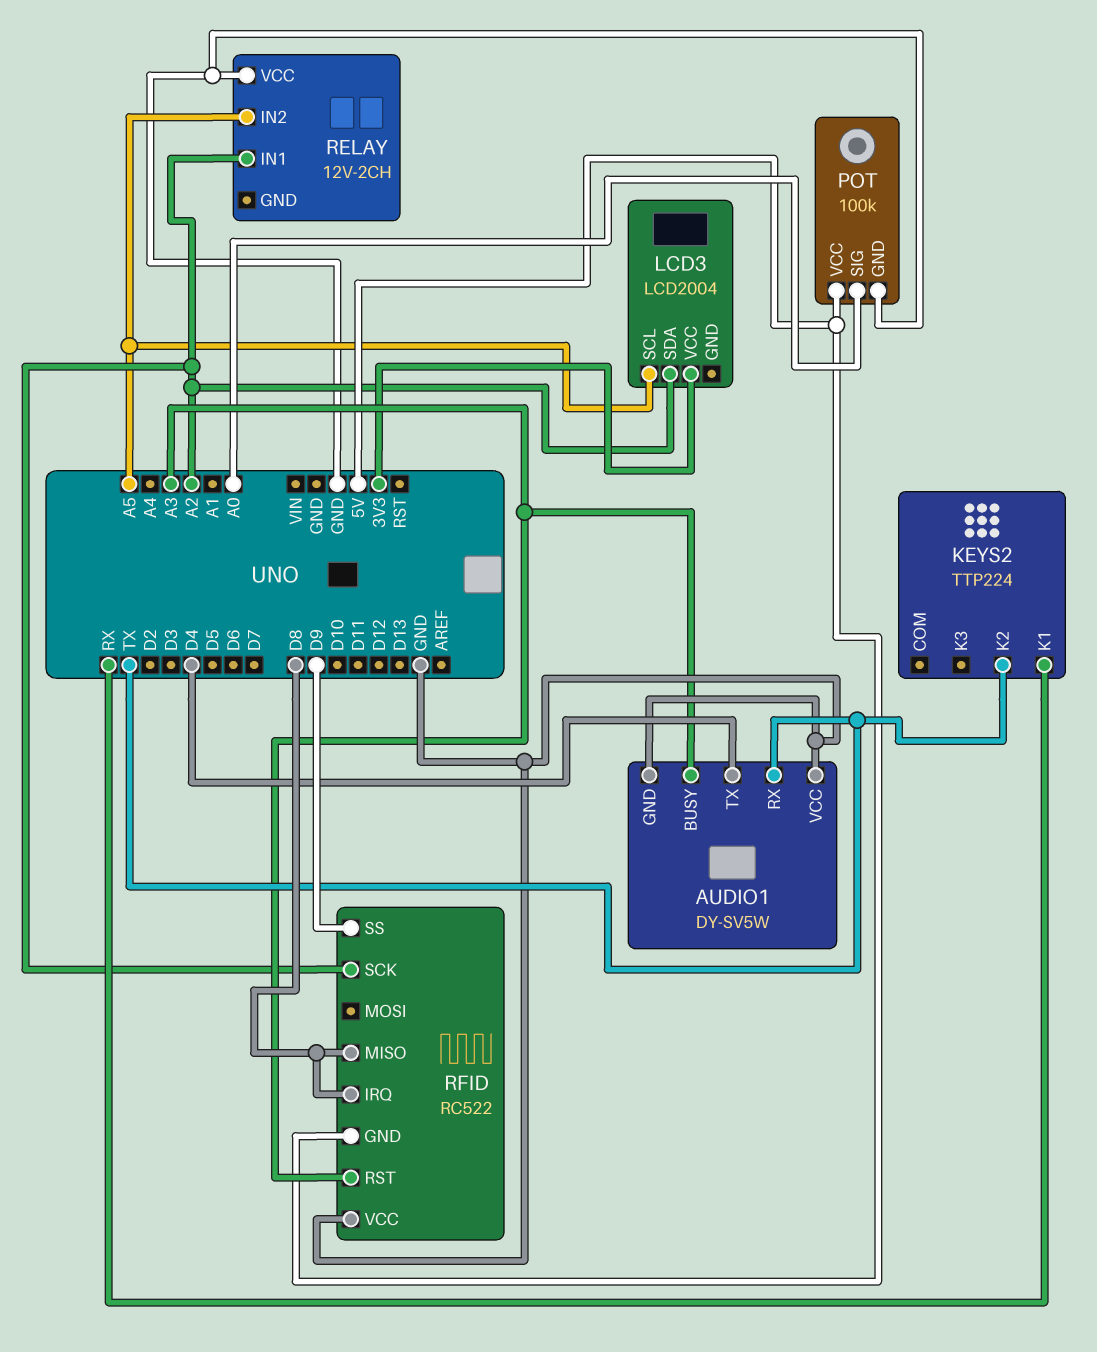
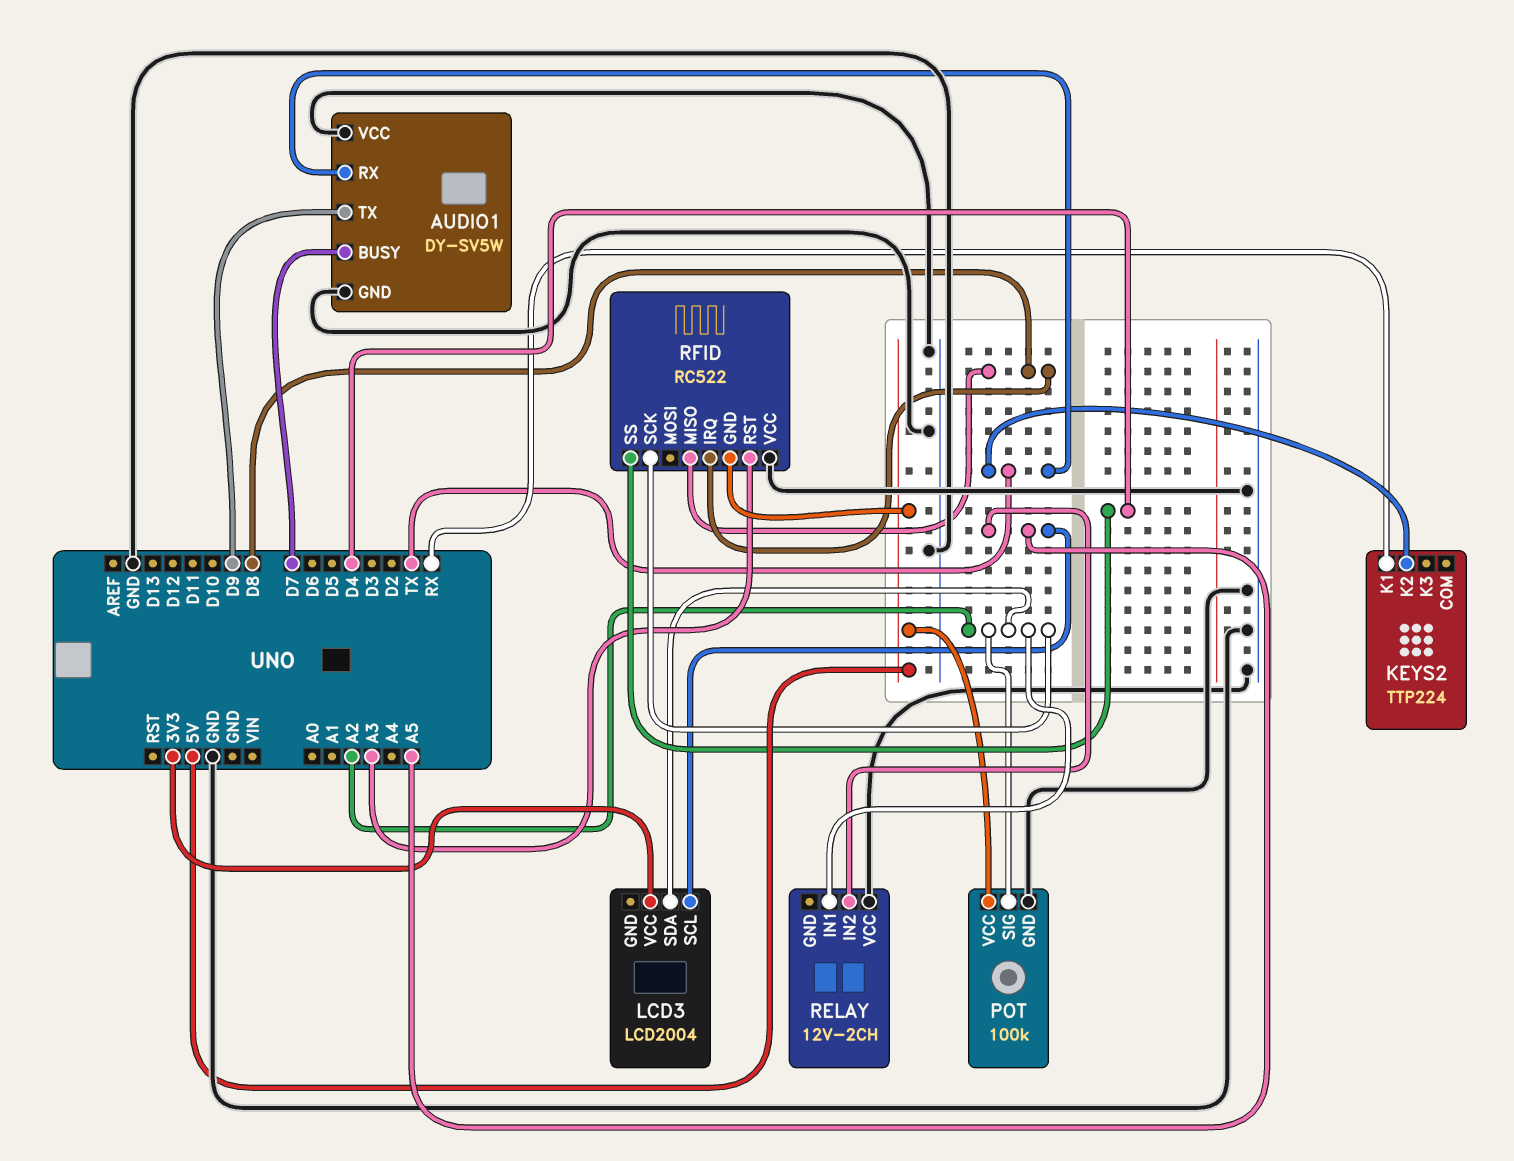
AUDIO1 pin BUSY: A3 -> D7
AUDIO1 pin TX: D4 -> D9
POT pin SIG: A0 -> A2
RFID pin SS: D9 -> D4

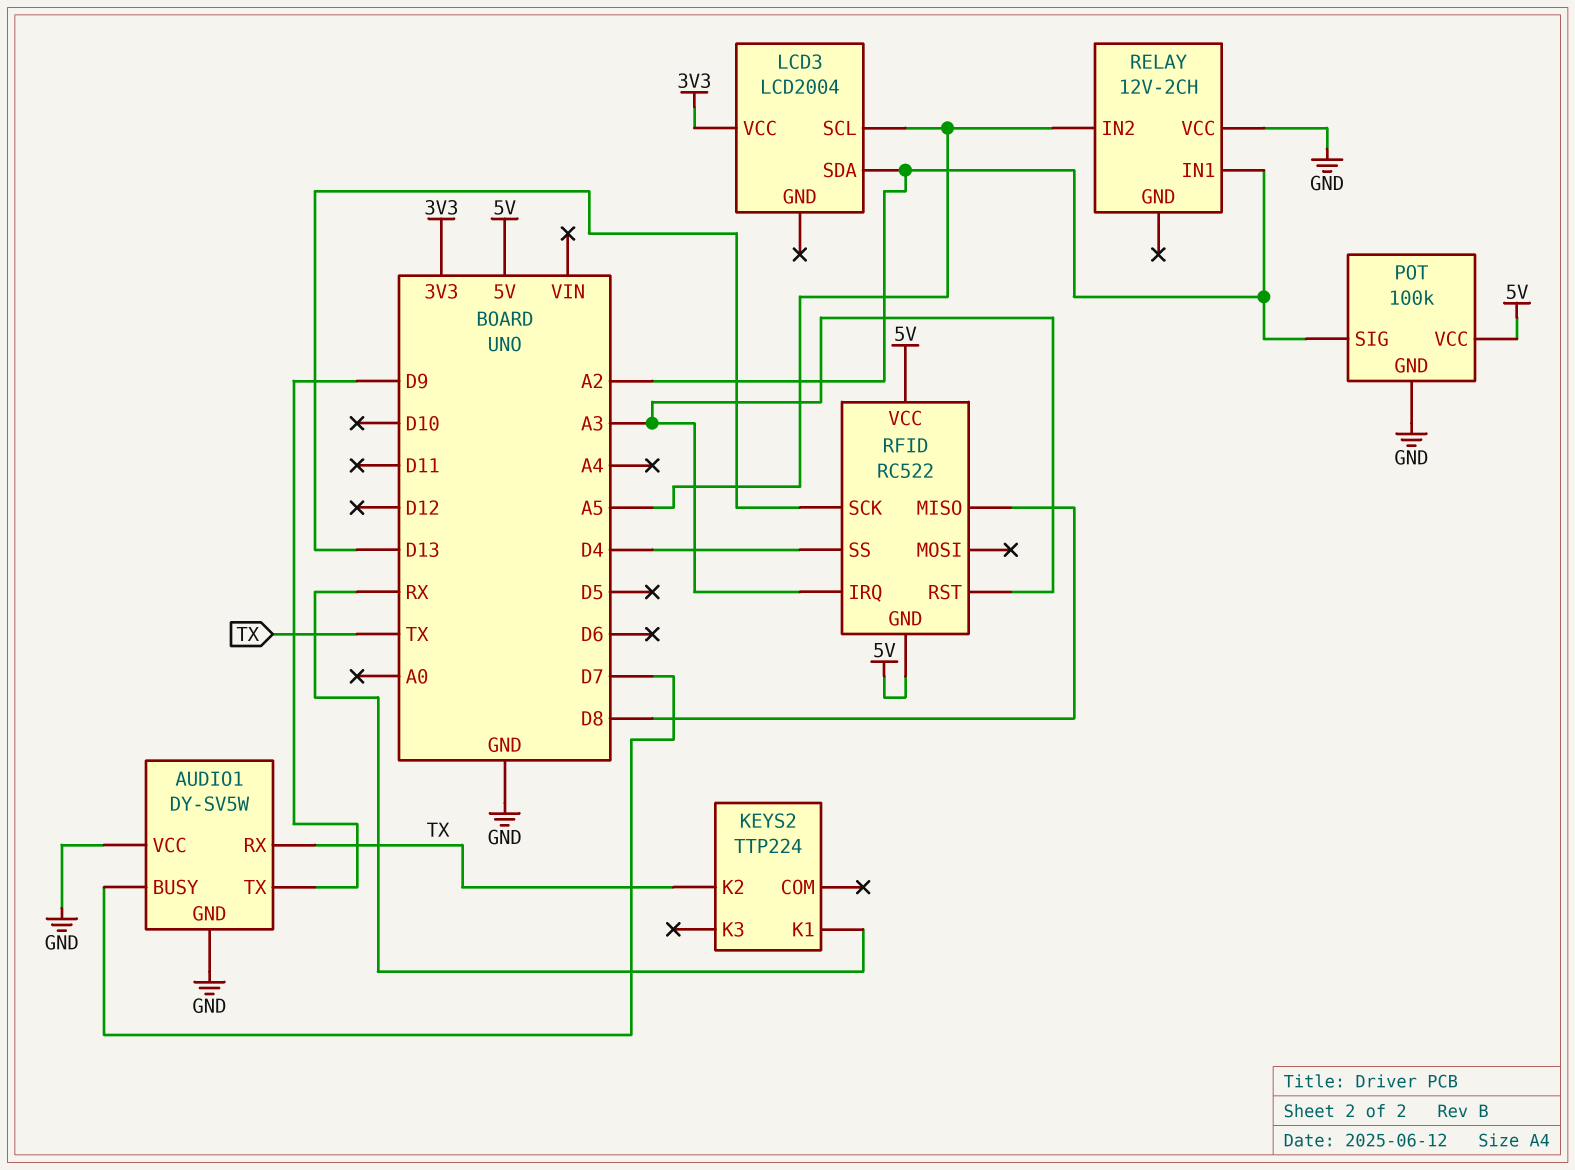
RFID pin IRQ: D8 -> A3
RFID pin SCK: A2 -> D13
RFID pin VCC: GND -> 5V

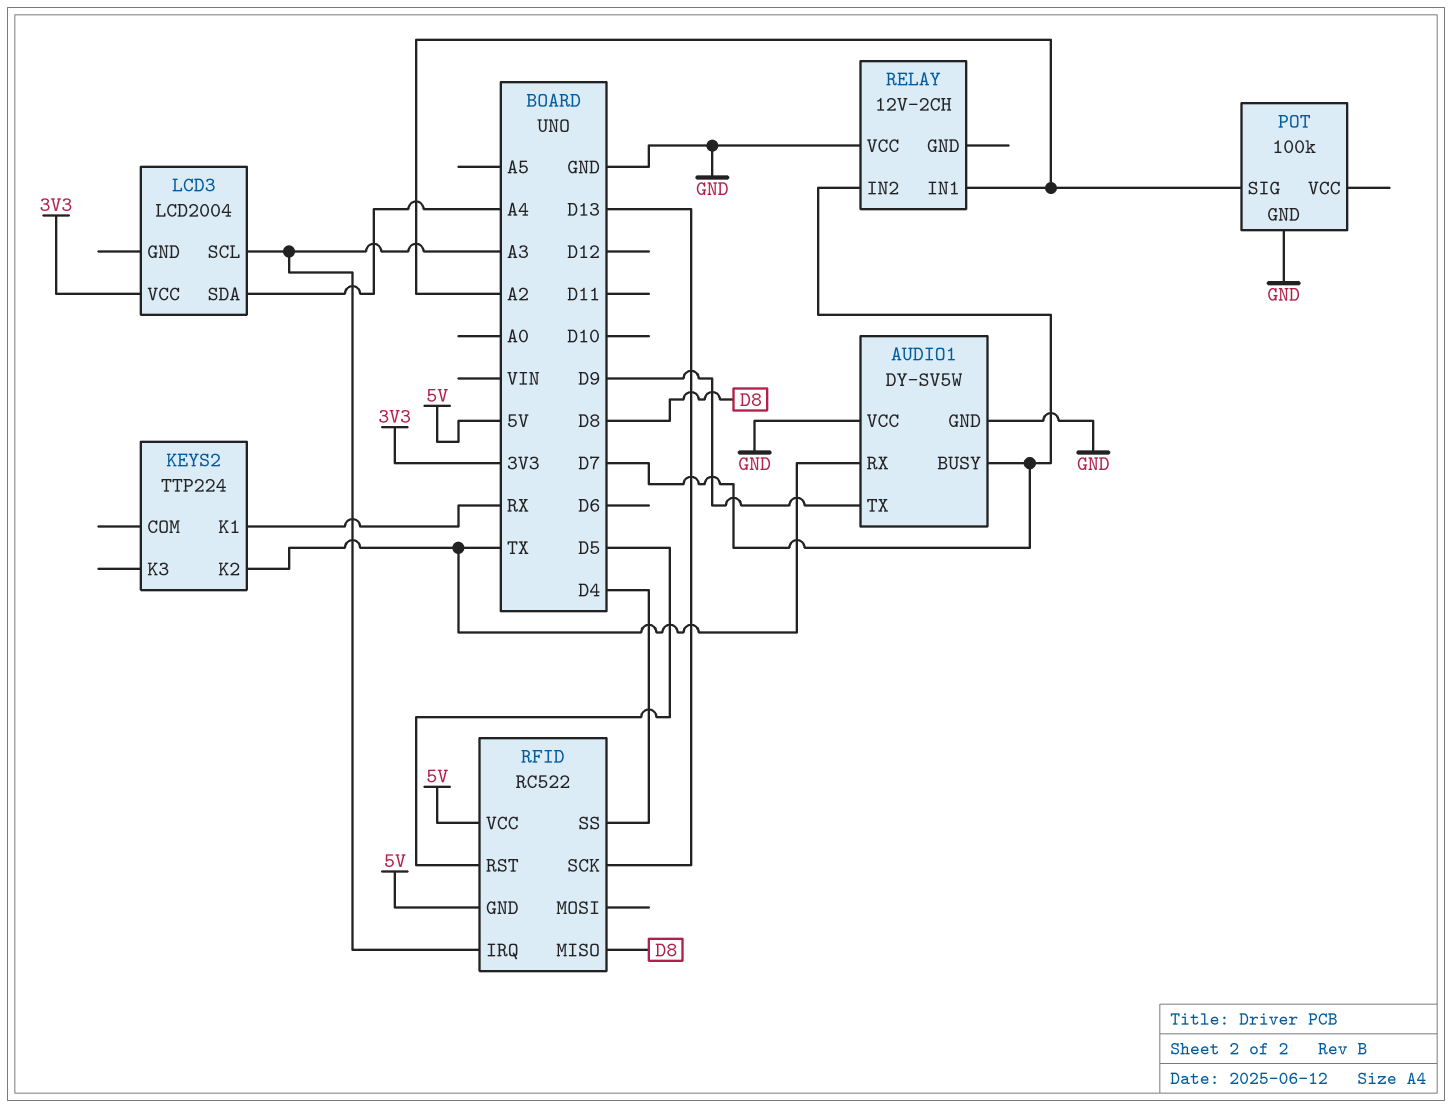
LCD3 pin SCL: A5 -> A3
LCD3 pin SDA: A2 -> A4
POT pin VCC: 5V -> none
RELAY pin IN2: A5 -> D7
RFID pin RST: A3 -> D5

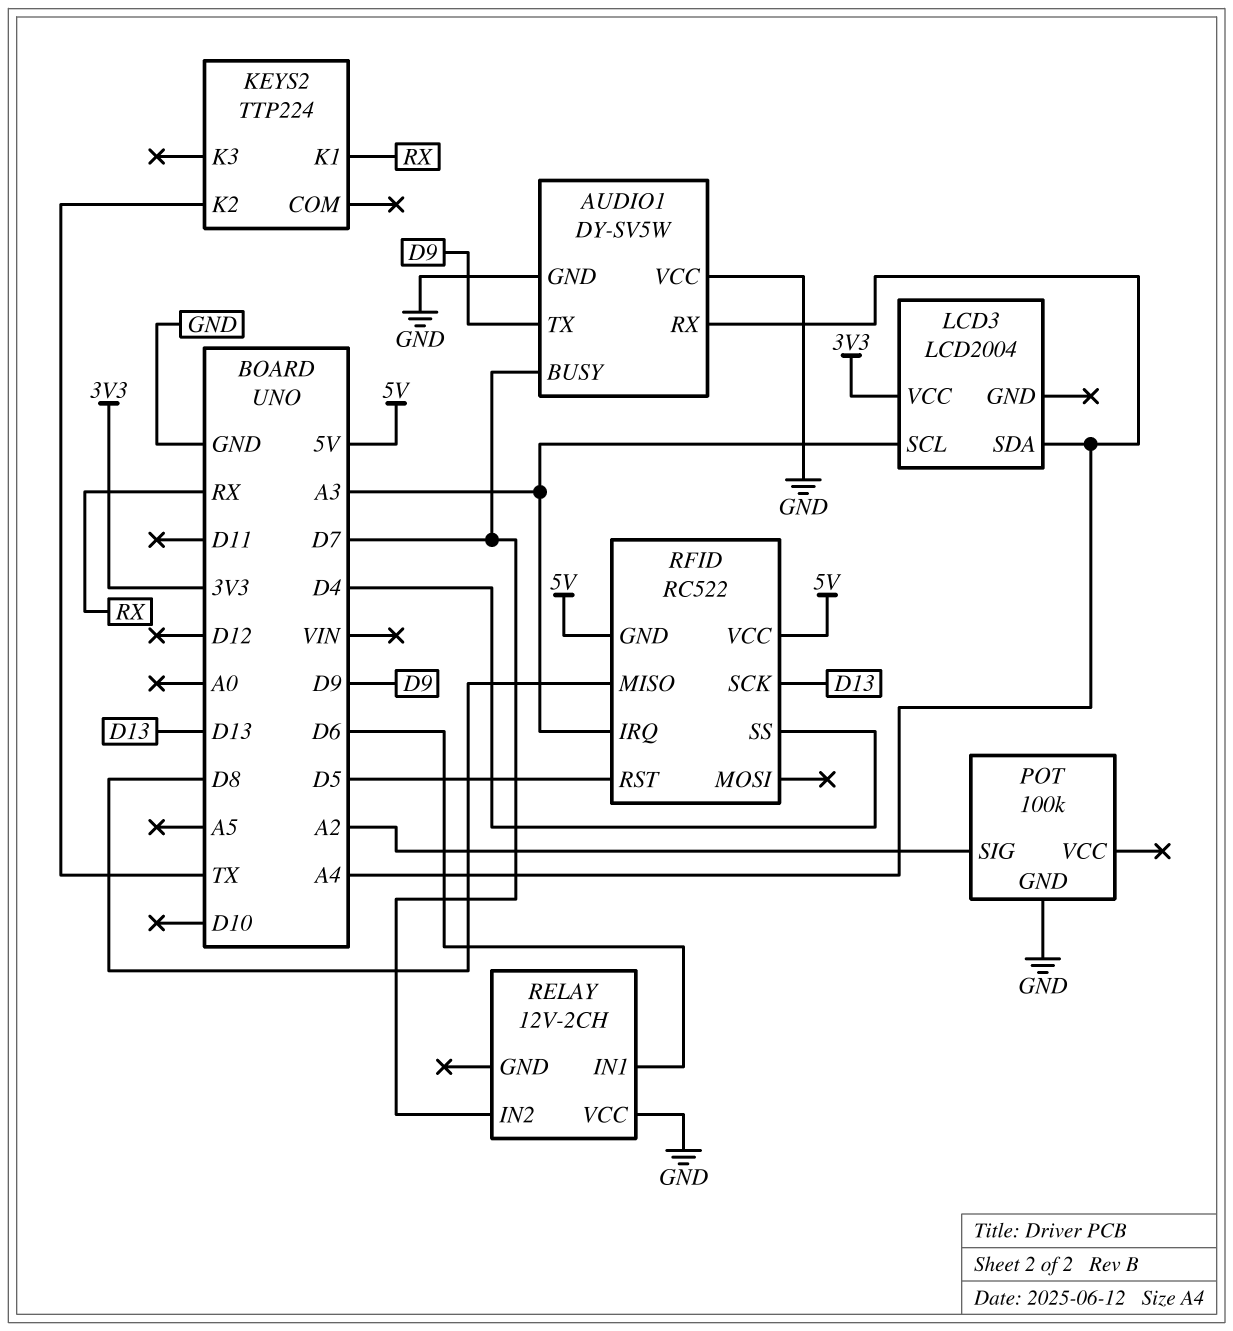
AUDIO1 pin RX: TX -> A4
RELAY pin IN1: A2 -> D6

